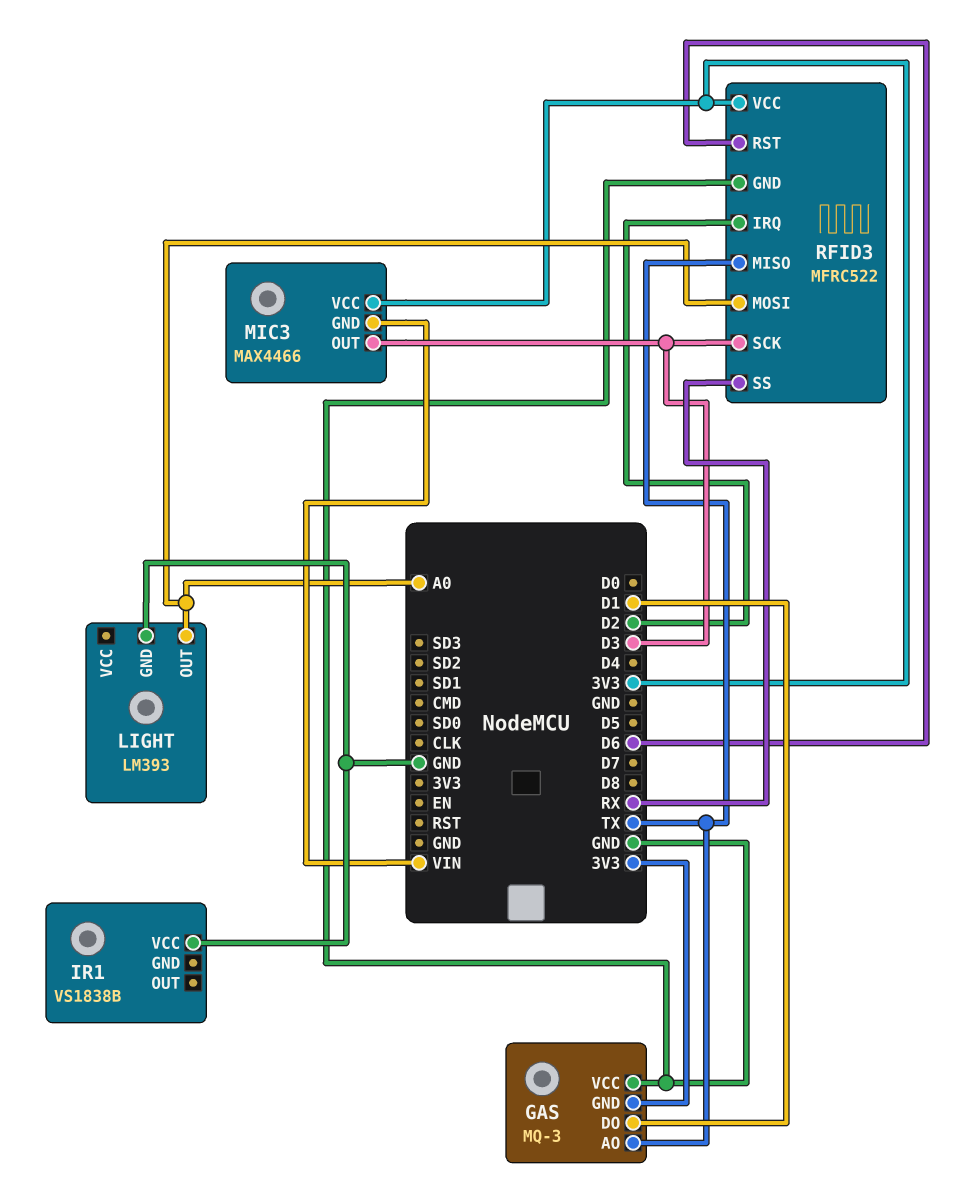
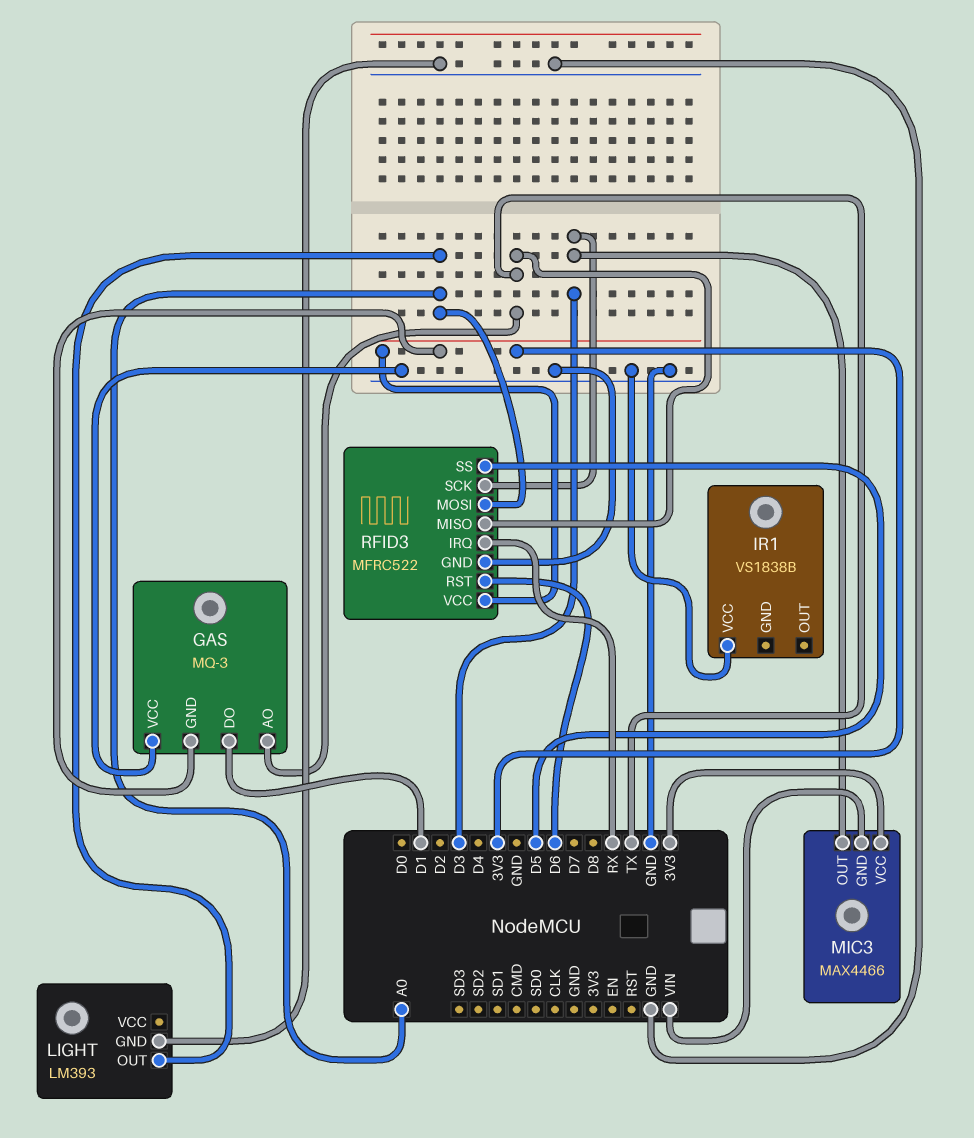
RFID3 pin IRQ: D2 -> RX
RFID3 pin SS: RX -> D5

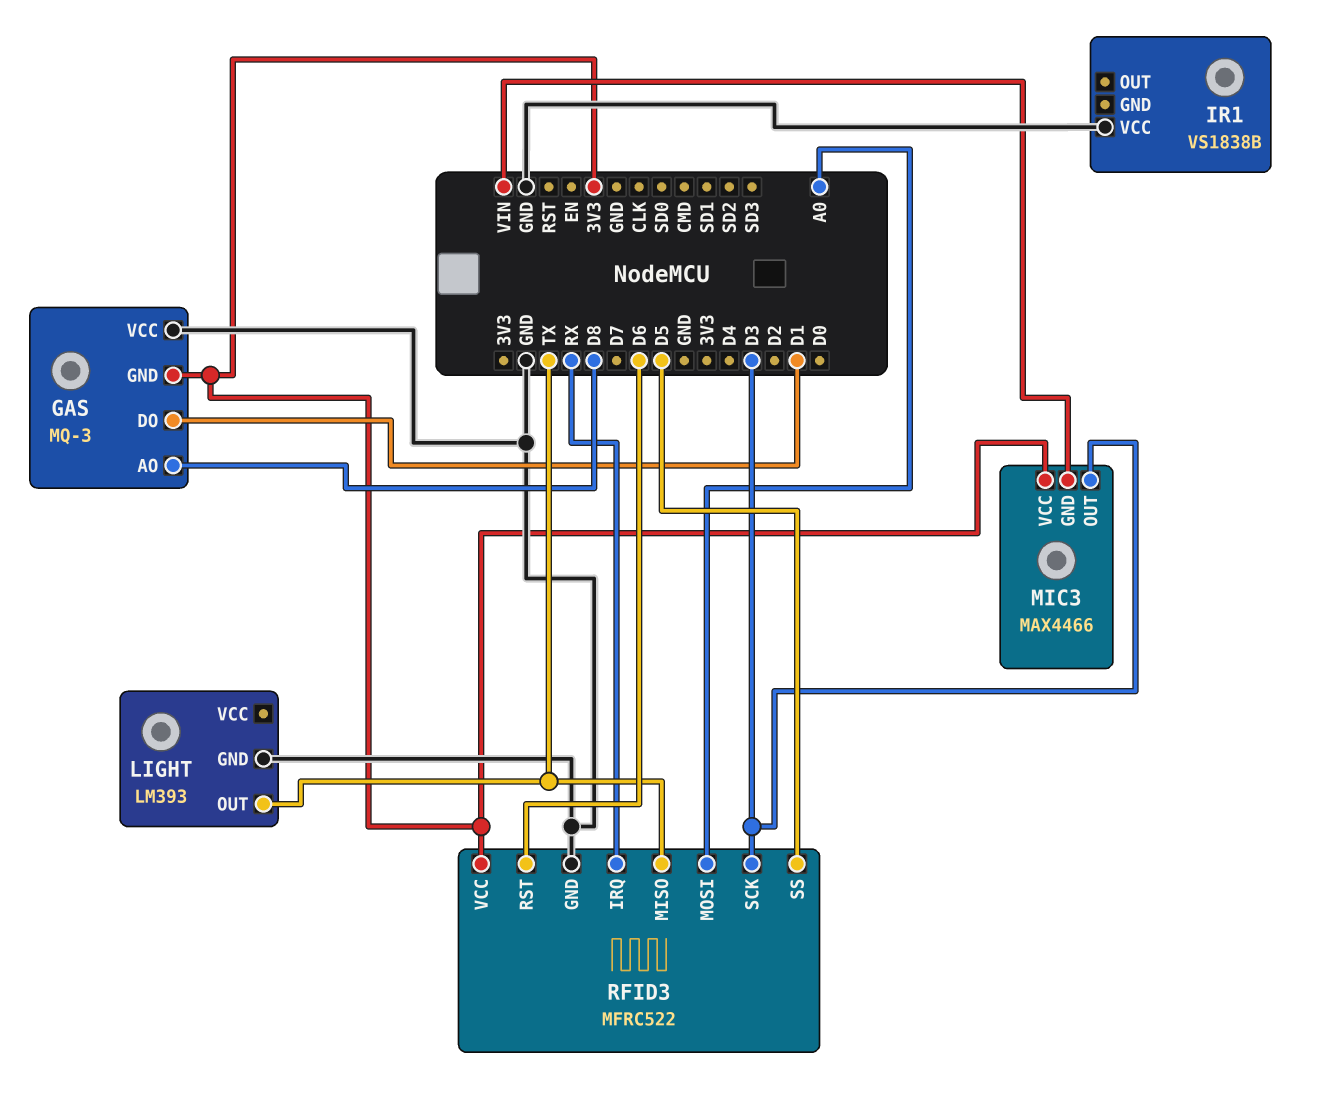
GAS pin AO: TX -> D8
LIGHT pin OUT: A0 -> TX

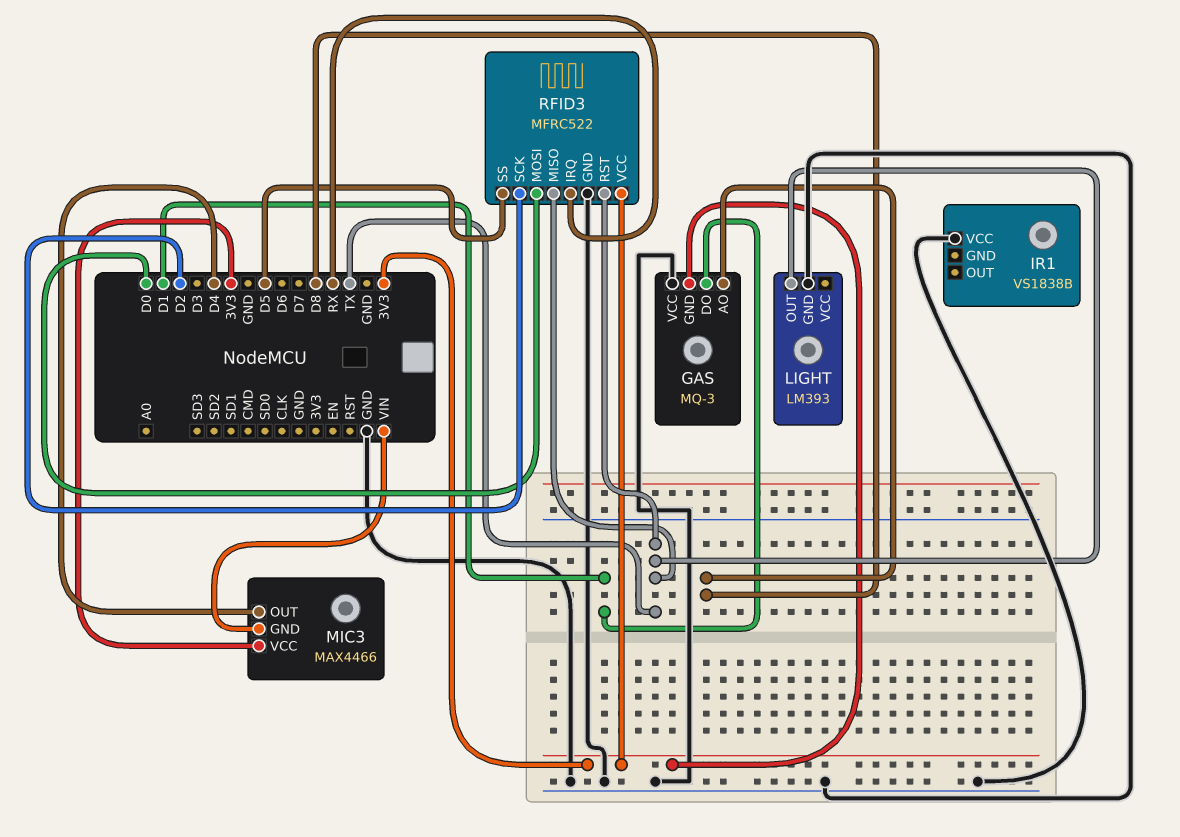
MIC3 pin OUT: D3 -> D4
RFID3 pin MOSI: A0 -> D0
RFID3 pin RST: D6 -> TX
RFID3 pin SCK: D3 -> D2

